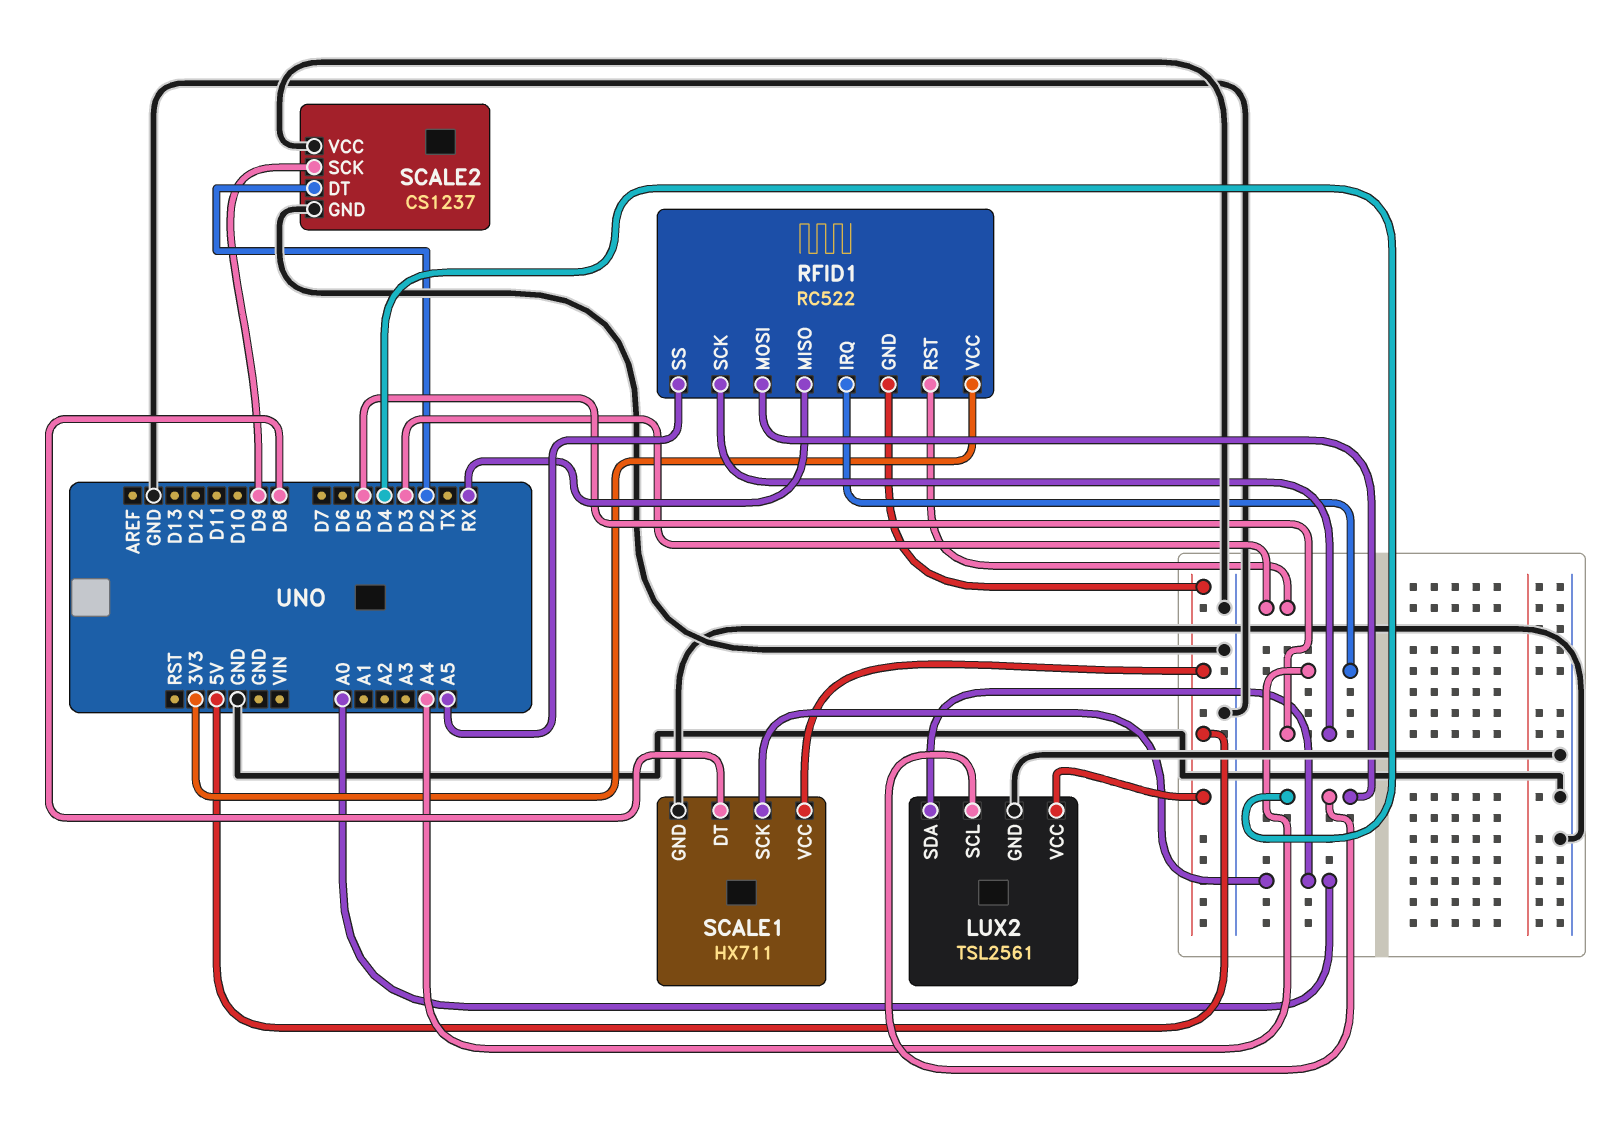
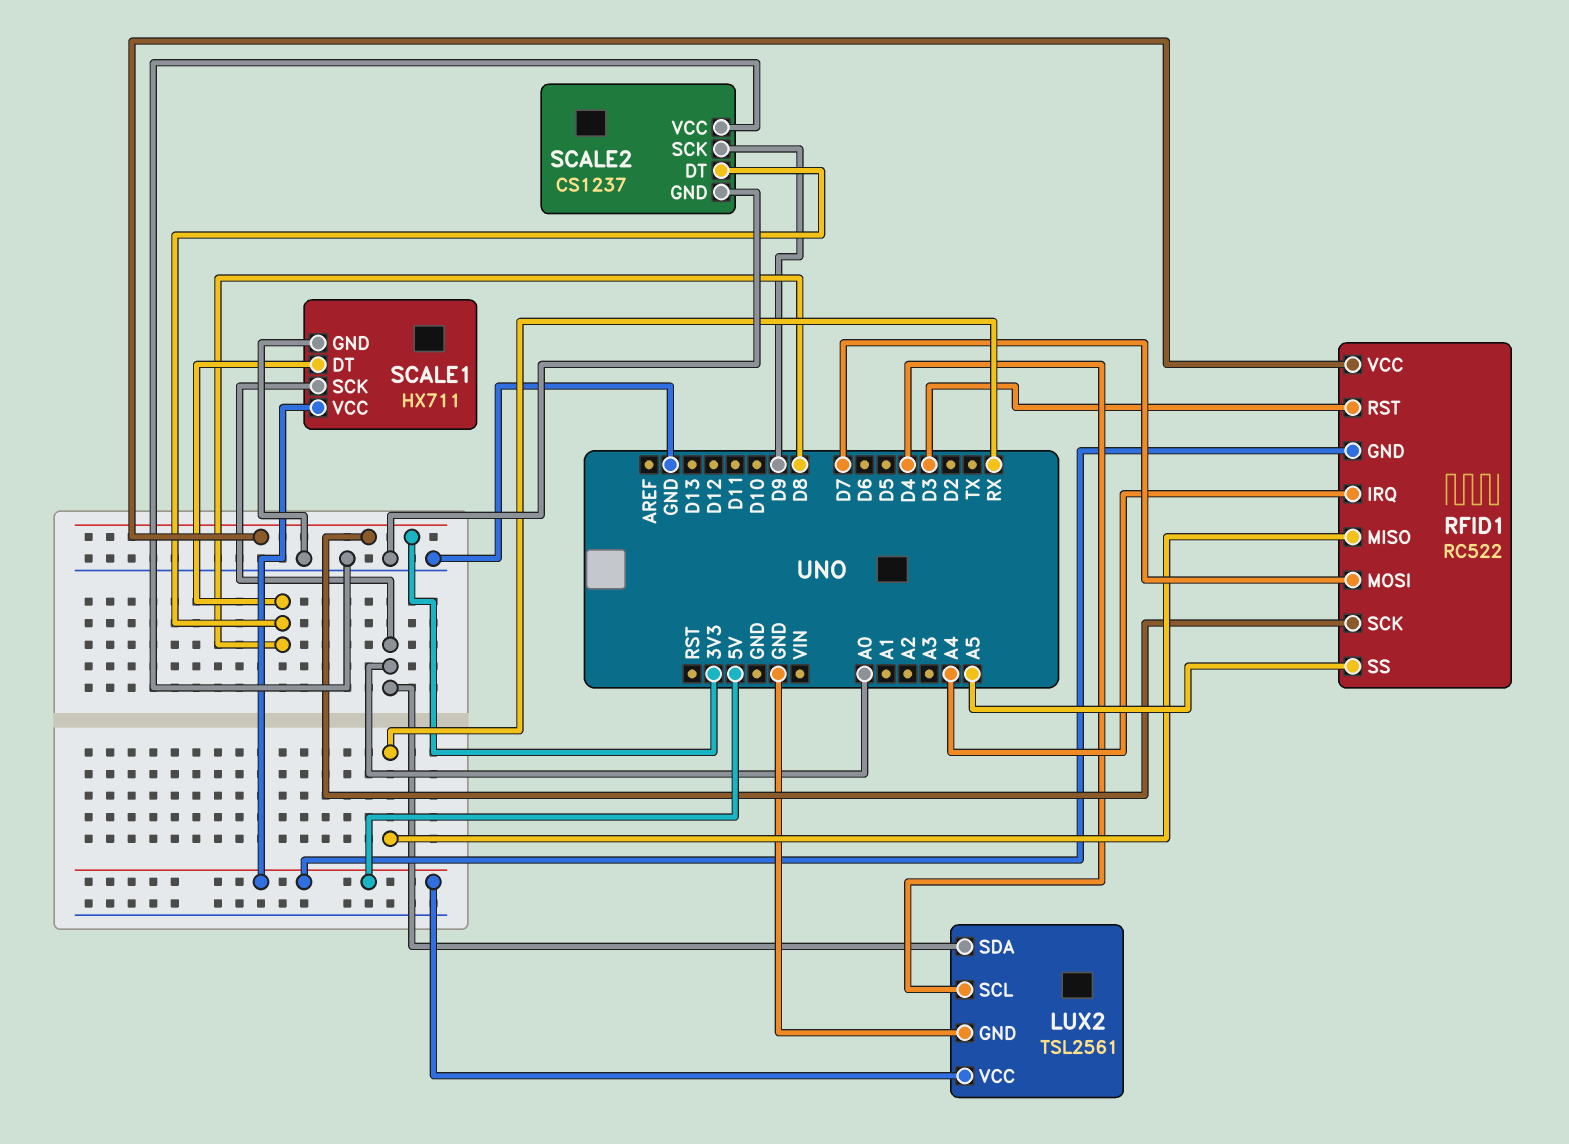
RFID1 pin MOSI: D4 -> D7
RFID1 pin SCK: D5 -> 3V3
SCALE2 pin DT: D2 -> D8

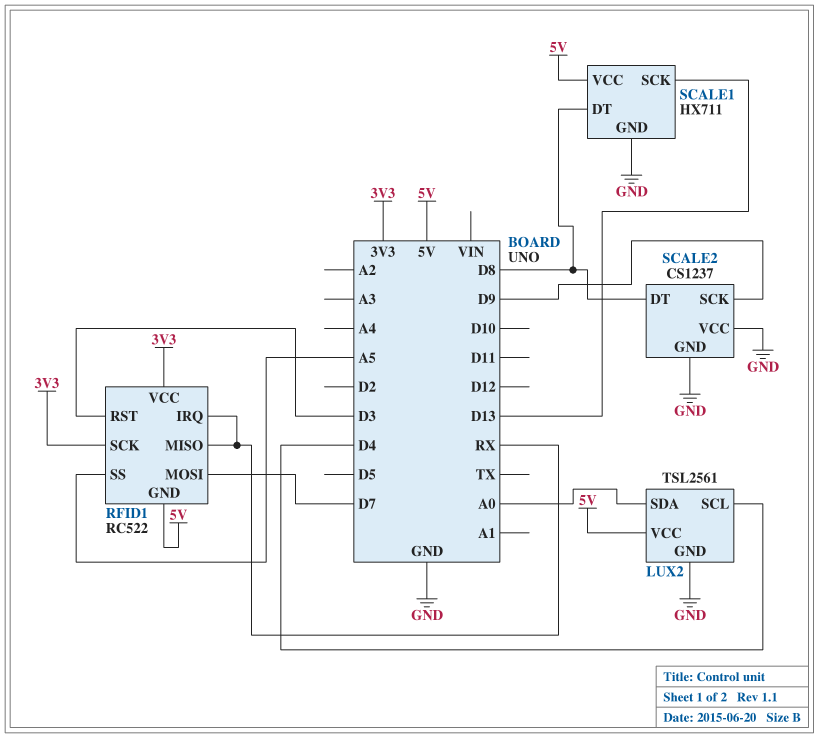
RFID1 pin IRQ: A4 -> RX
SCALE1 pin SCK: A0 -> D13

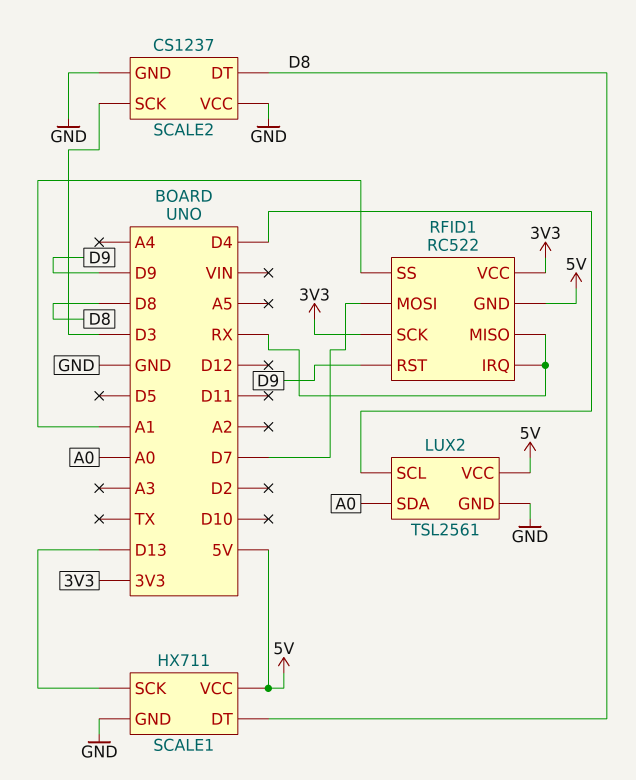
RFID1 pin RST: D3 -> D9
RFID1 pin SS: A5 -> A1
SCALE2 pin SCK: D9 -> D3

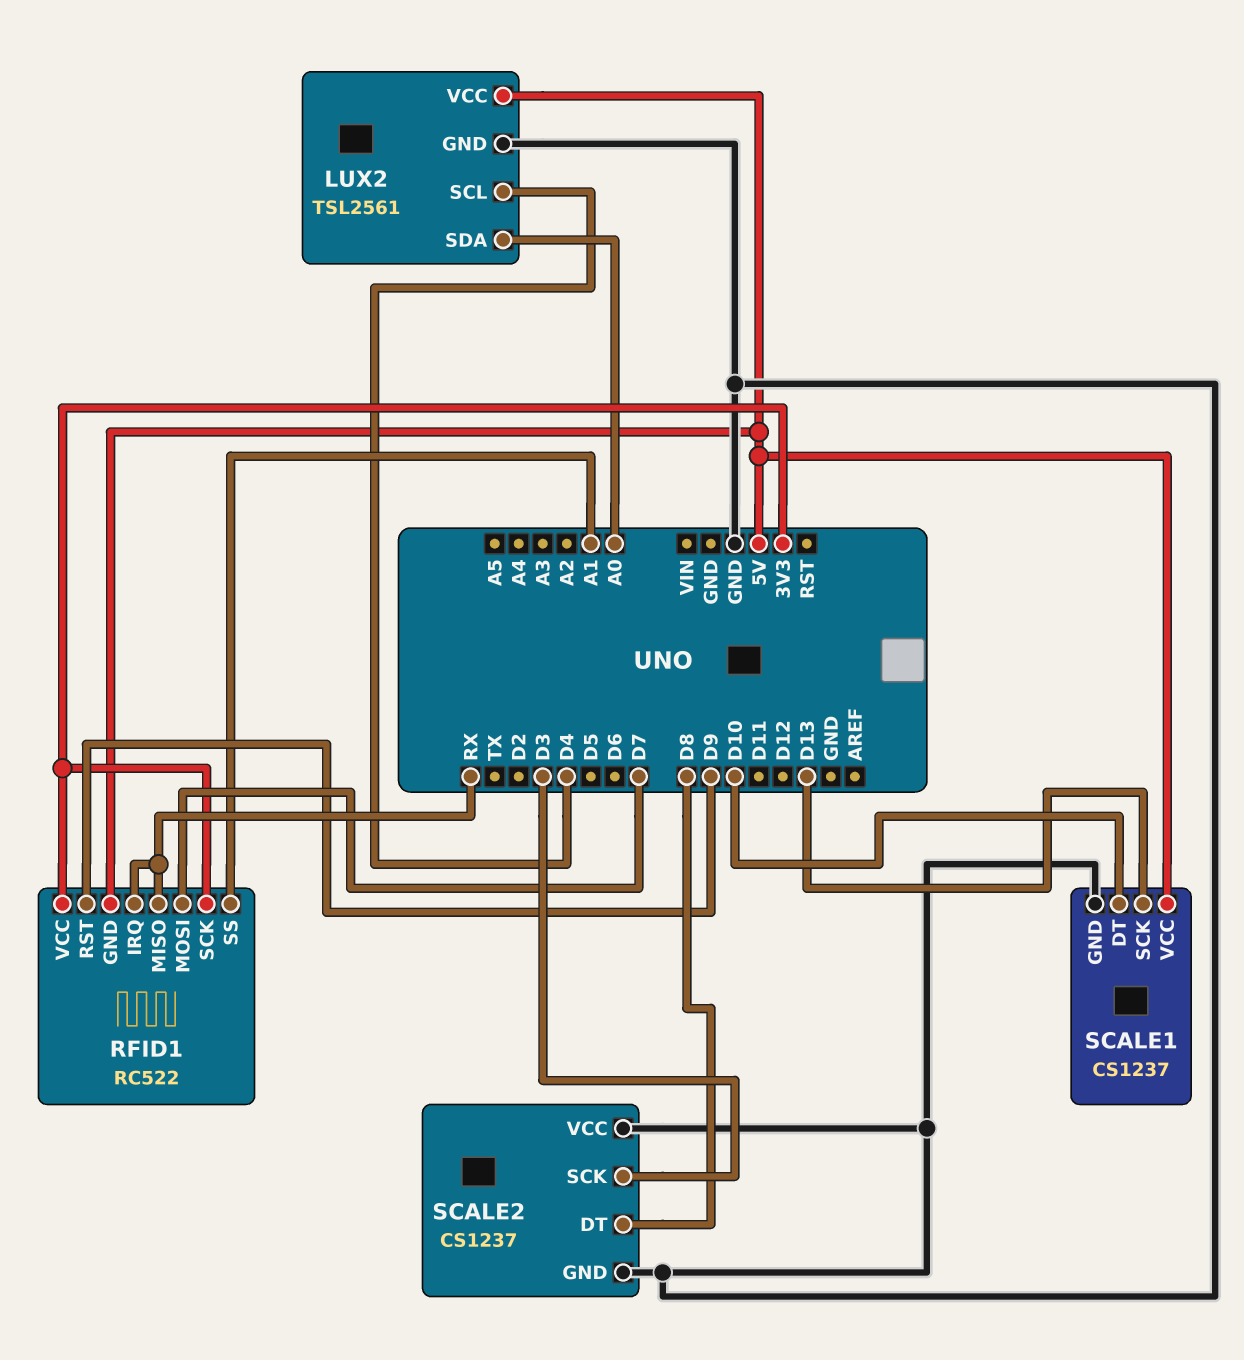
SCALE1: HX711 -> CS1237
SCALE1 pin DT: D8 -> D10

